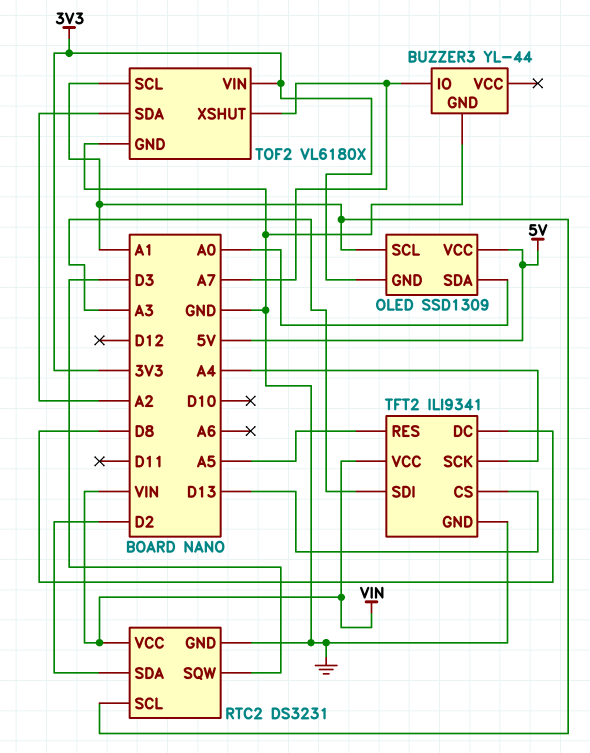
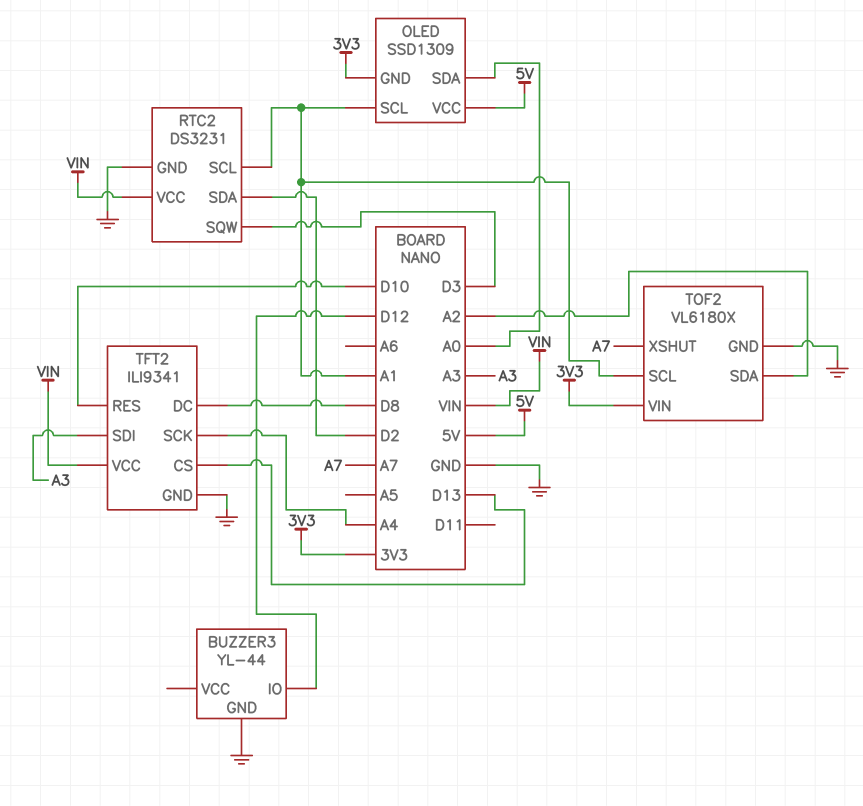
BUZZER3 pin IO: A7 -> D12
TFT2 pin RES: A5 -> D10

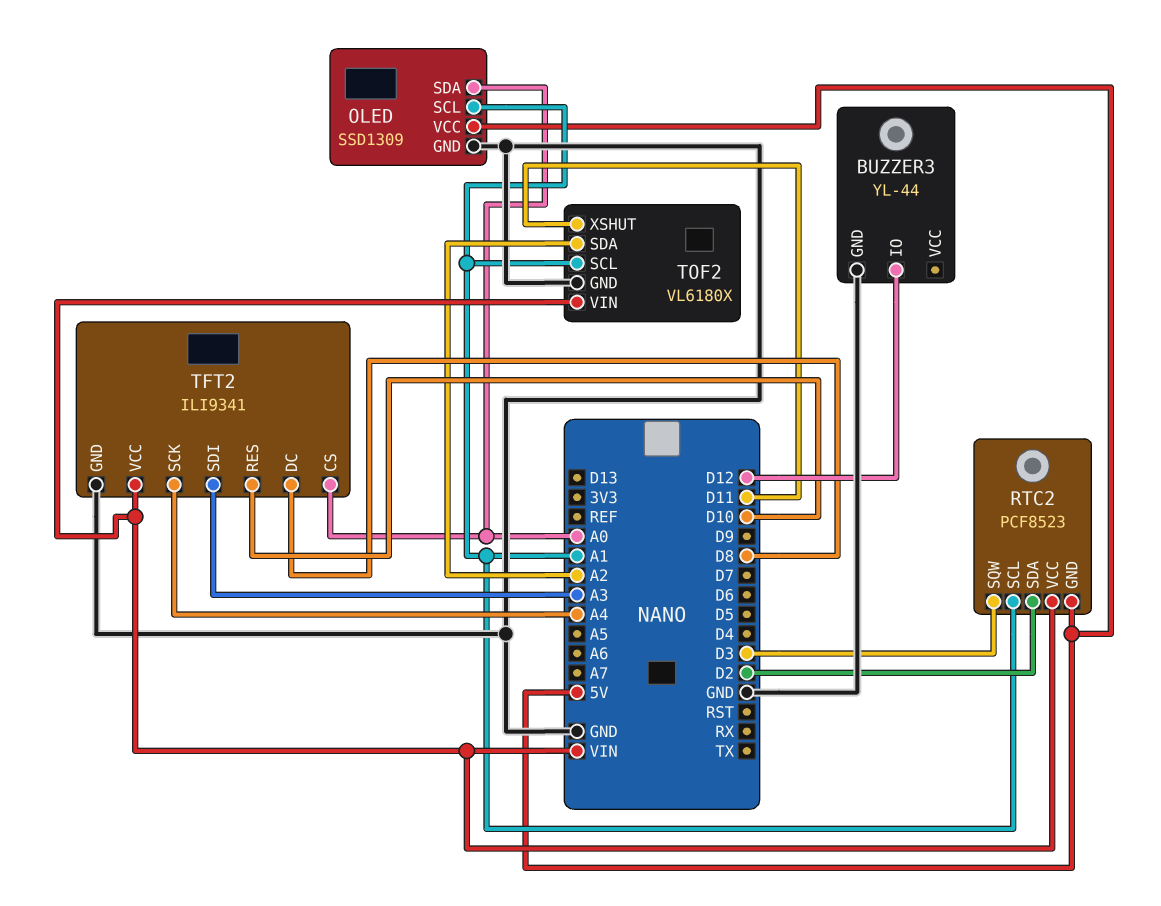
OLED pin GND: 3V3 -> GND
RTC2: DS3231 -> PCF8523
RTC2 pin GND: GND -> 5V
TFT2 pin CS: D13 -> A0
TOF2 pin VIN: 3V3 -> VIN
TOF2 pin XSHUT: A7 -> D11

